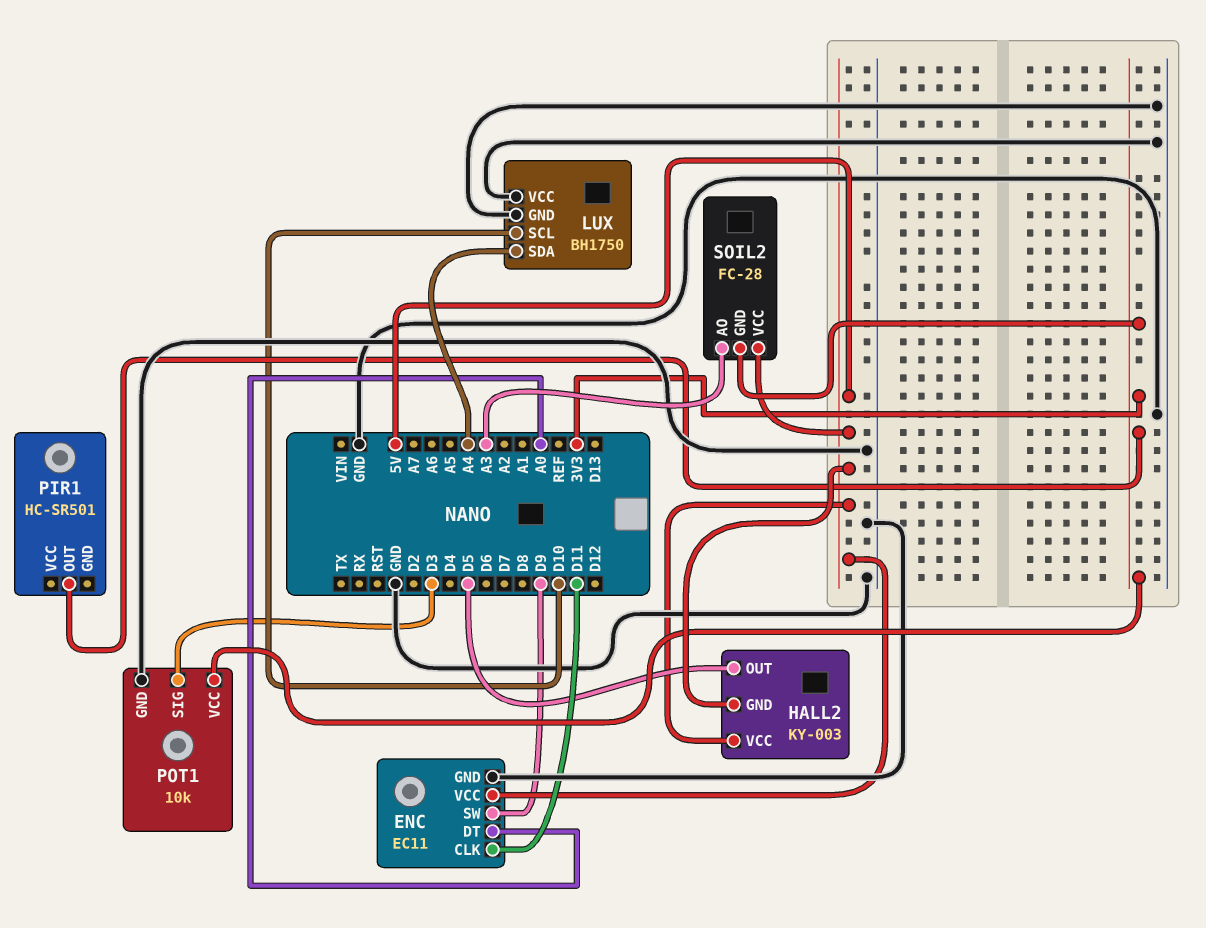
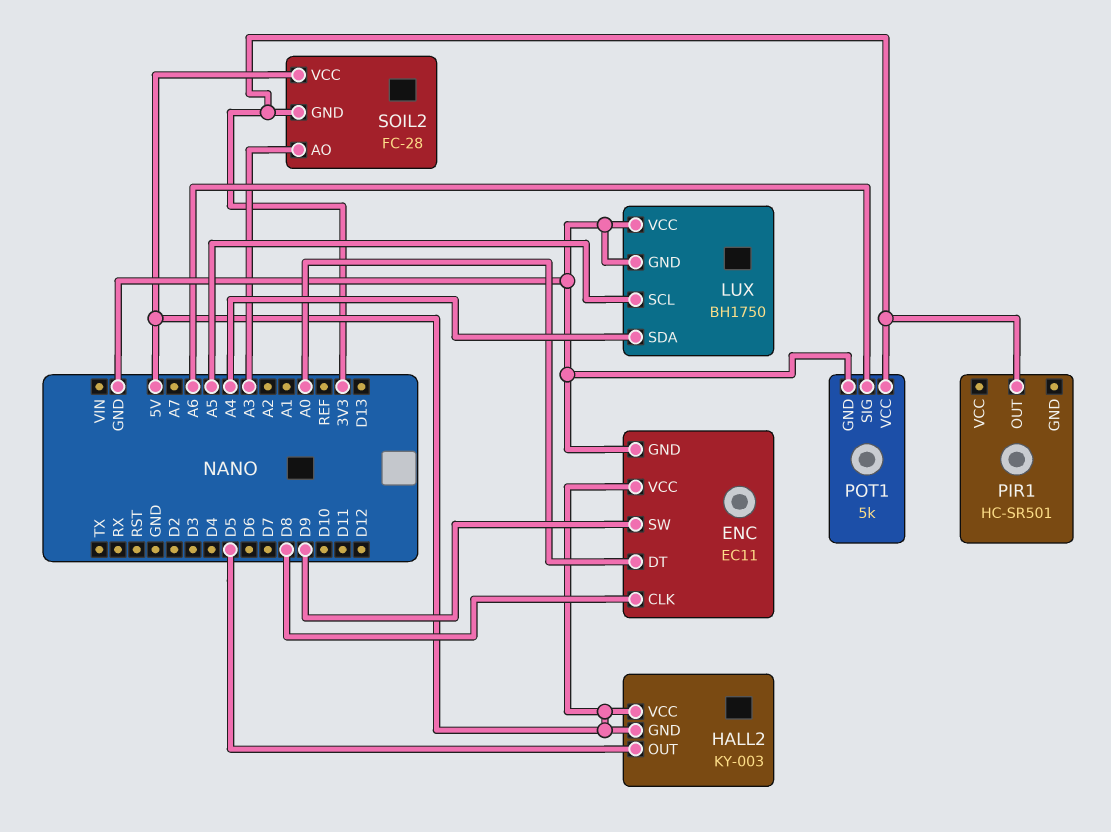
ENC pin CLK: D11 -> D8
LUX pin SCL: D10 -> A5
POT1: 10k -> 5k
POT1 pin SIG: D3 -> A6

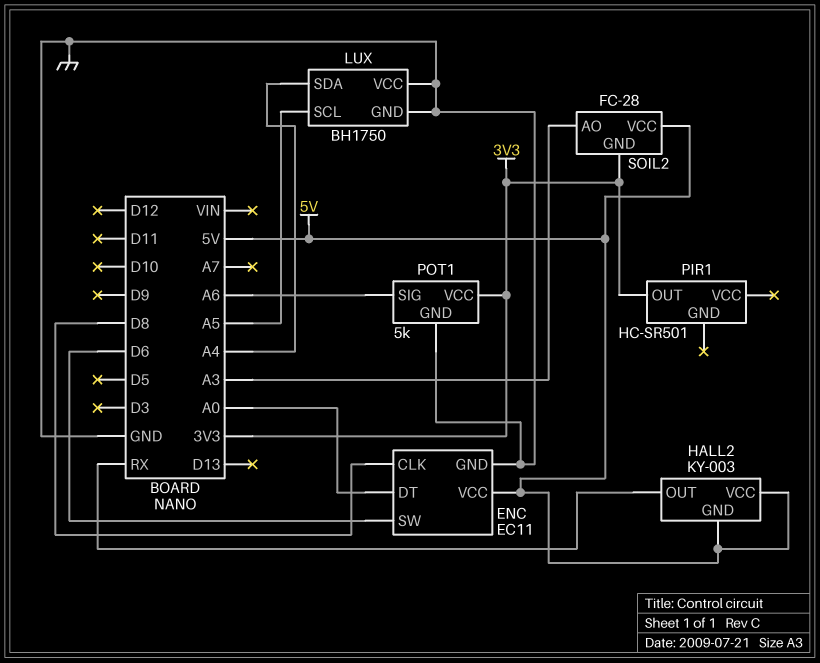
ENC pin SW: D9 -> D6
HALL2 pin OUT: D5 -> RX

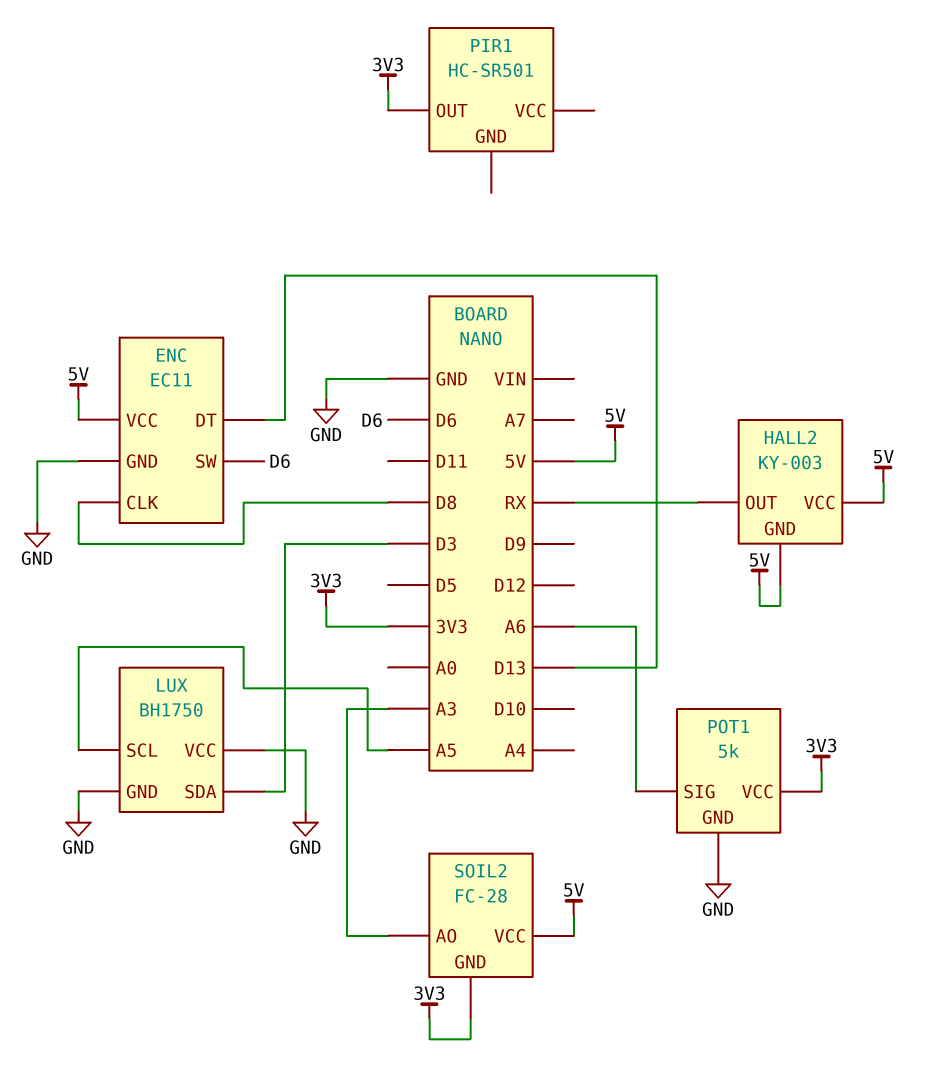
ENC pin DT: A0 -> D13
LUX pin SDA: A4 -> D3

